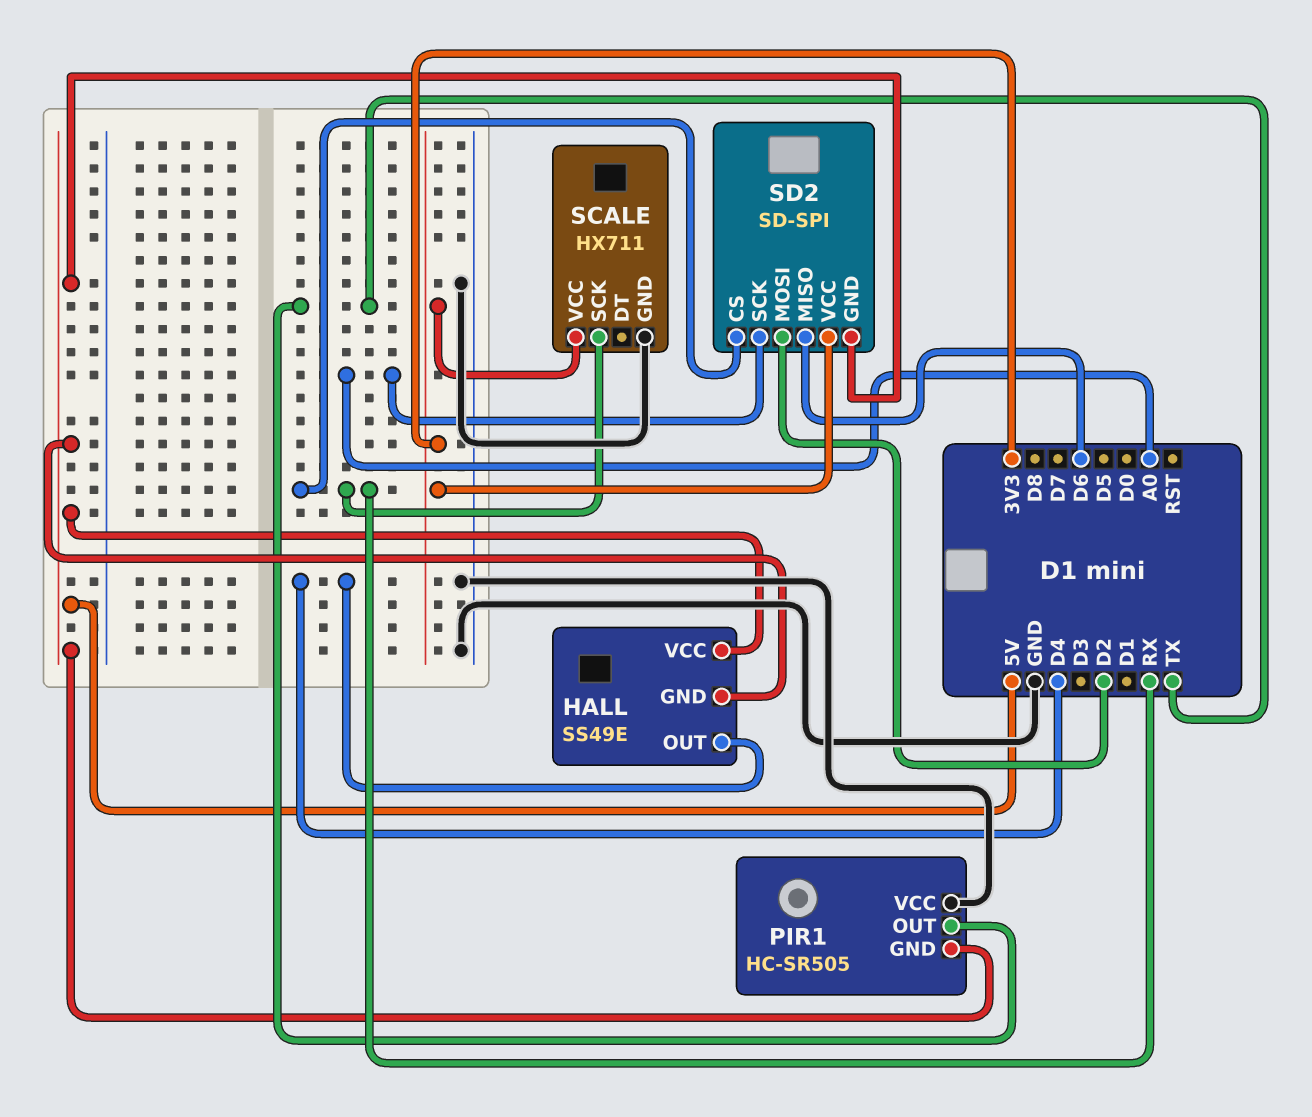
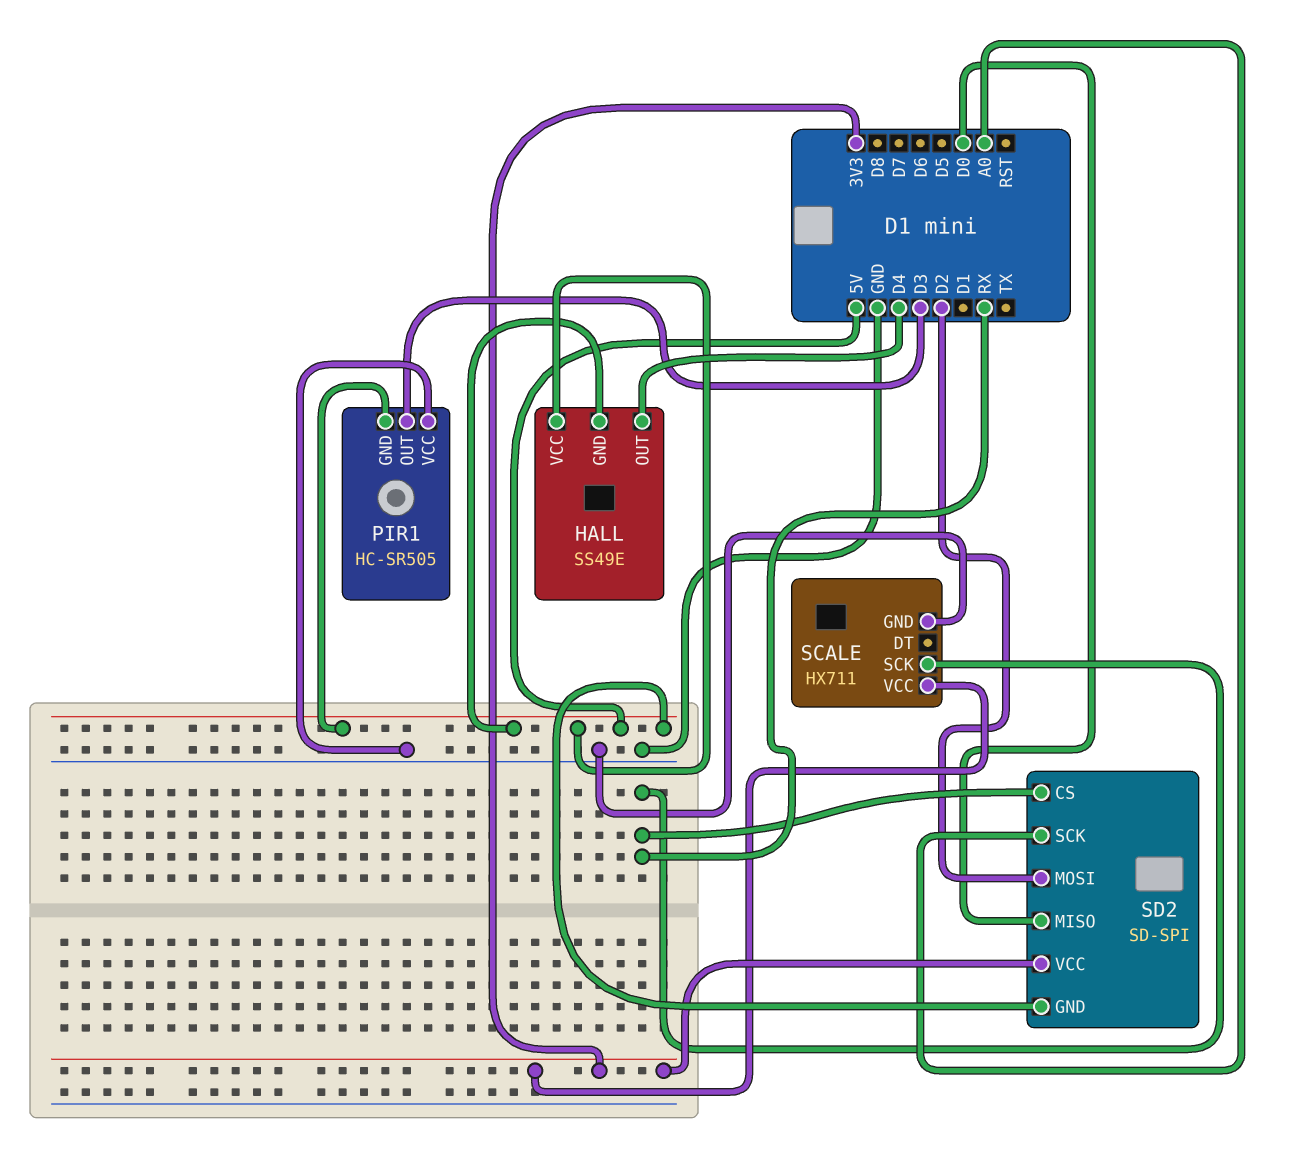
PIR1 pin OUT: TX -> D3
SD2 pin MISO: D6 -> D0

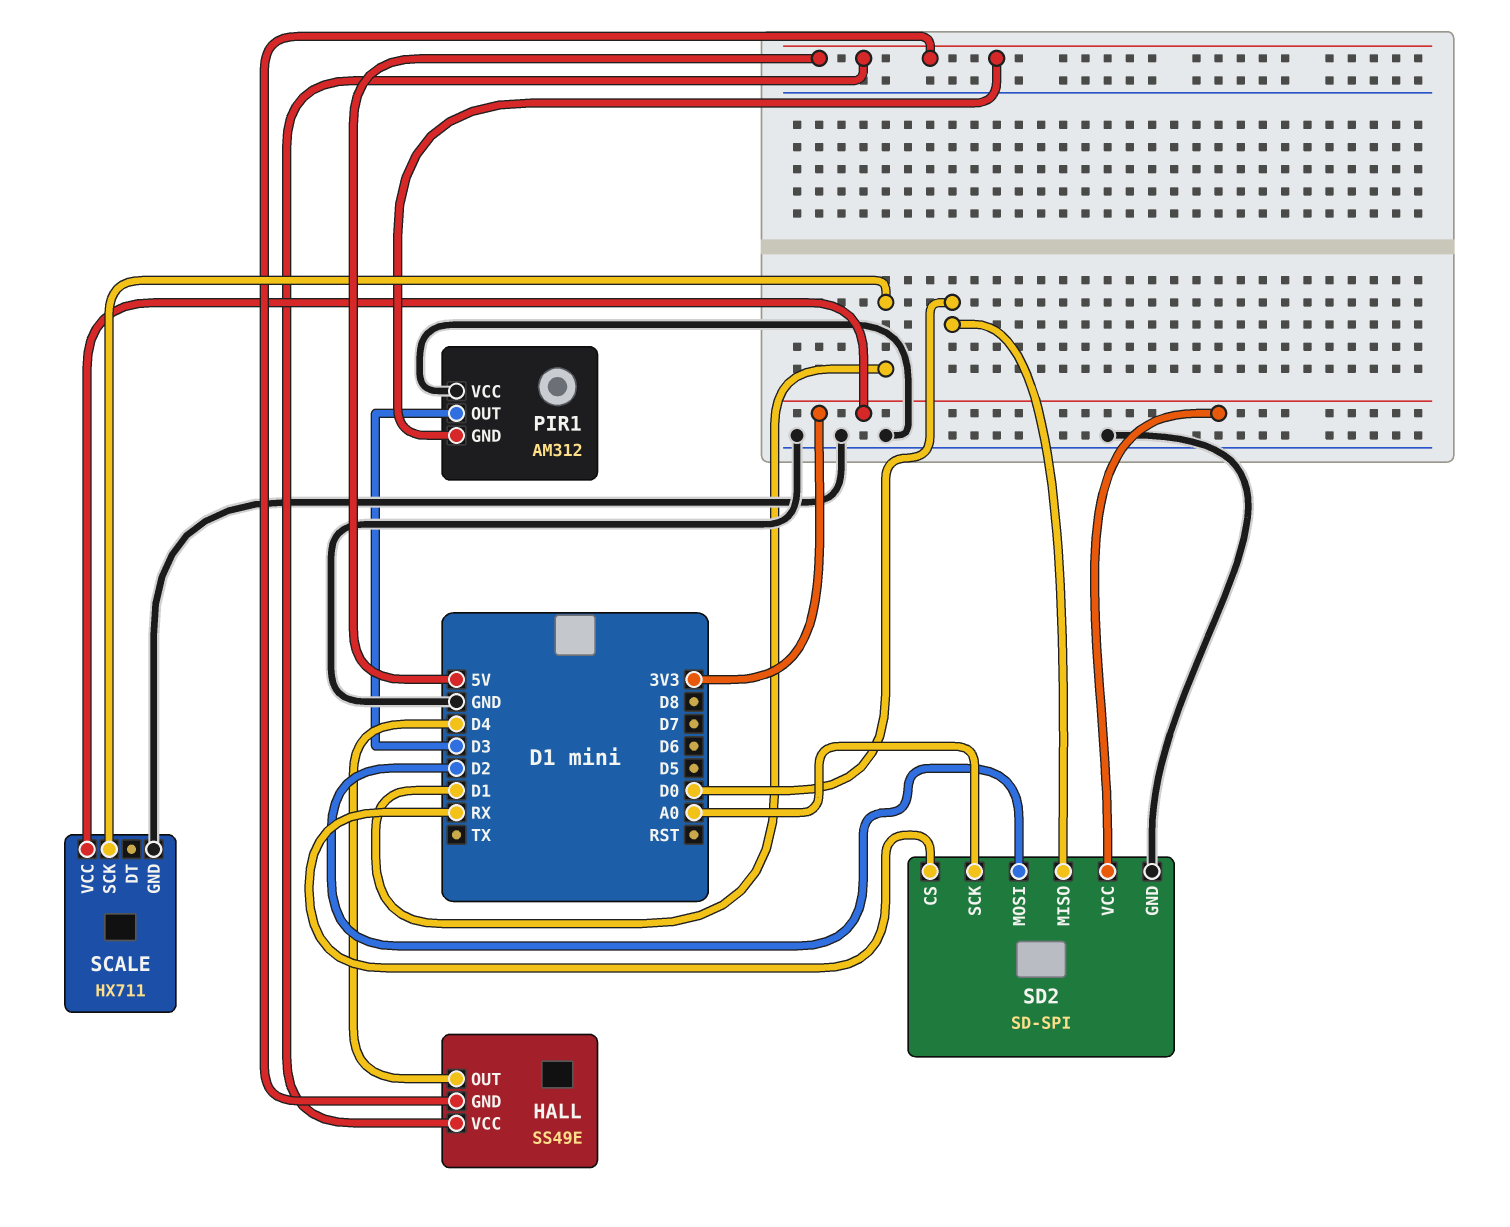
PIR1: HC-SR505 -> AM312
SCALE pin SCK: RX -> D1
SD2 pin GND: 5V -> GND

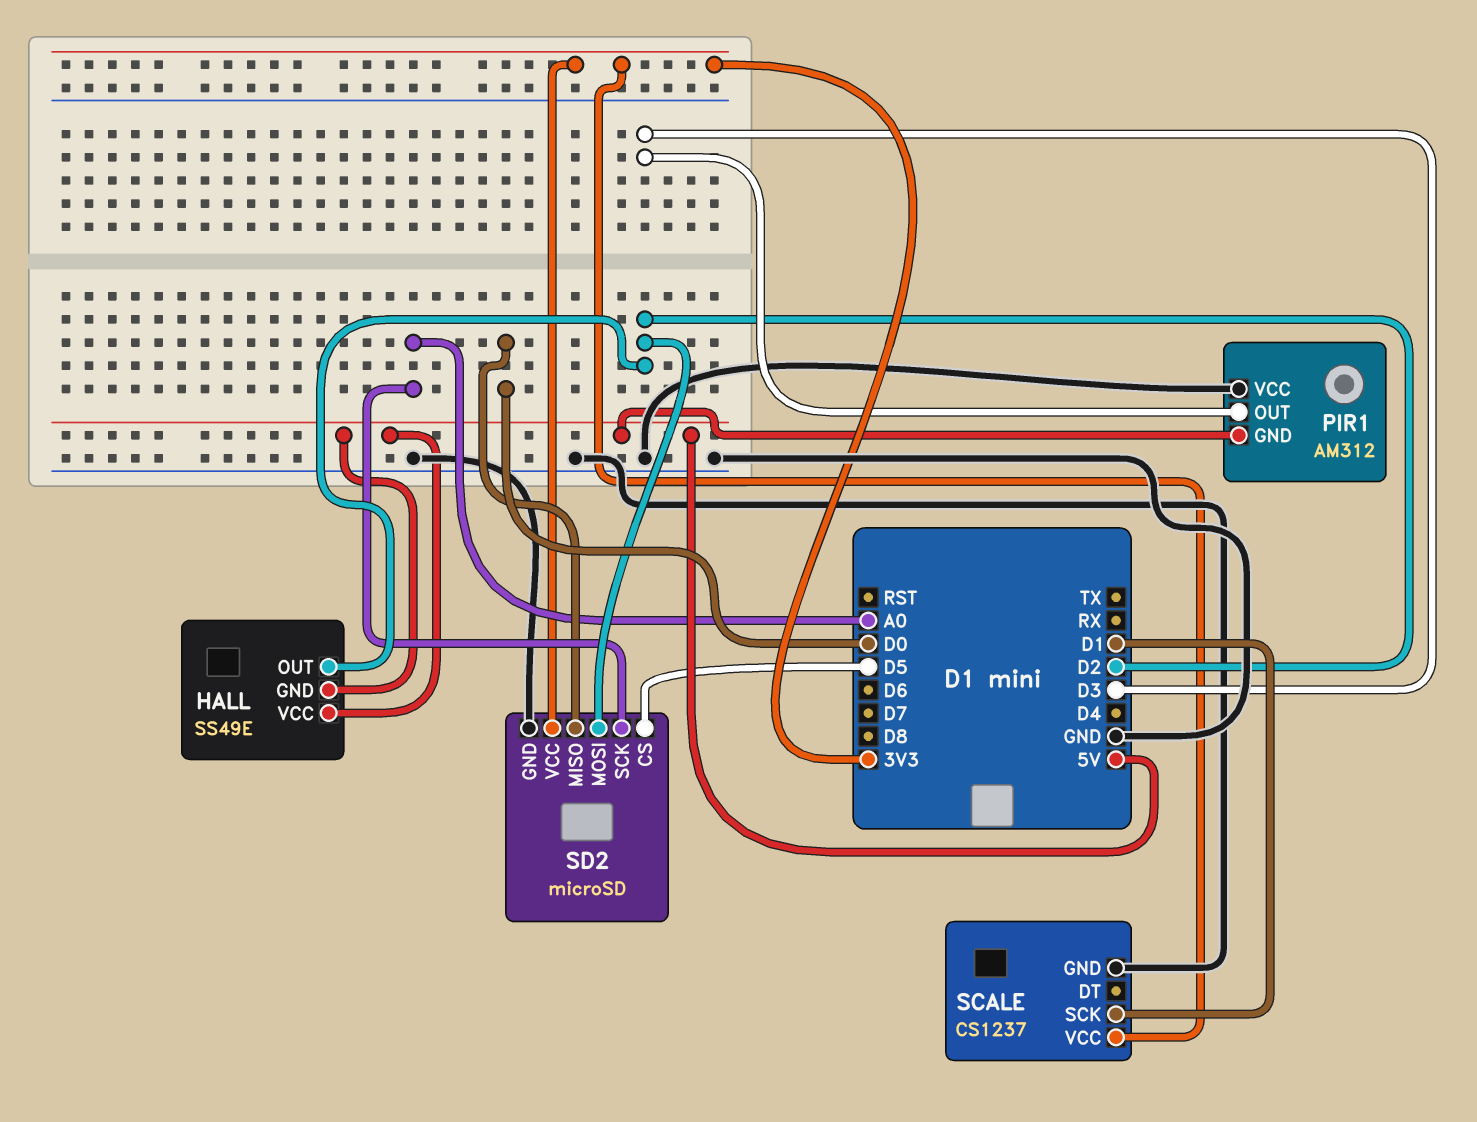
HALL pin OUT: D4 -> D2
SCALE: HX711 -> CS1237
SD2: SD-SPI -> microSD
SD2 pin CS: RX -> D5

